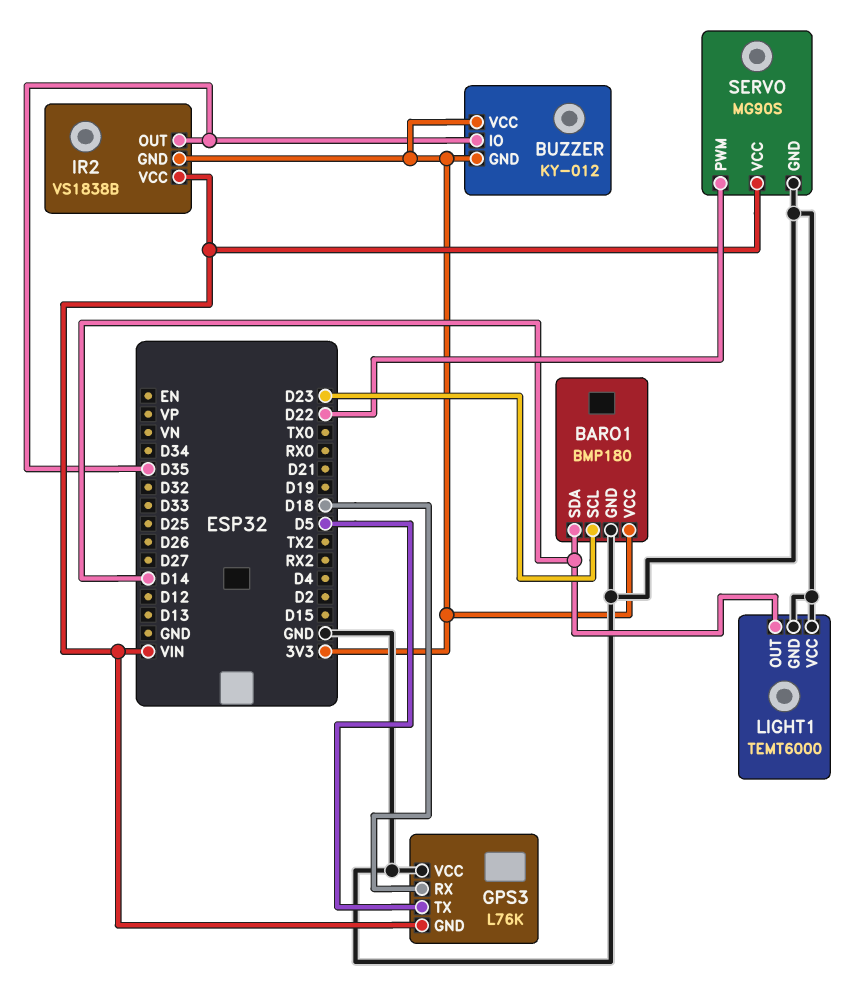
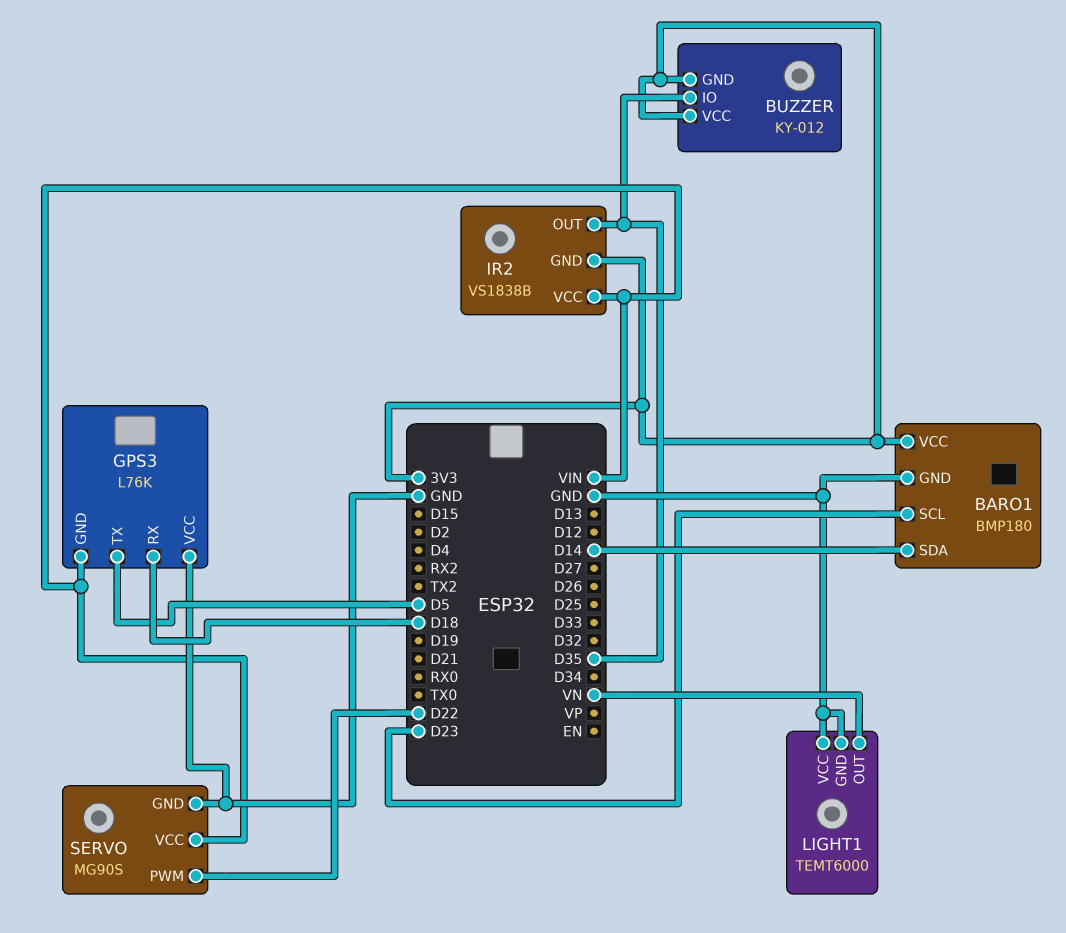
LIGHT1 pin OUT: D14 -> VN

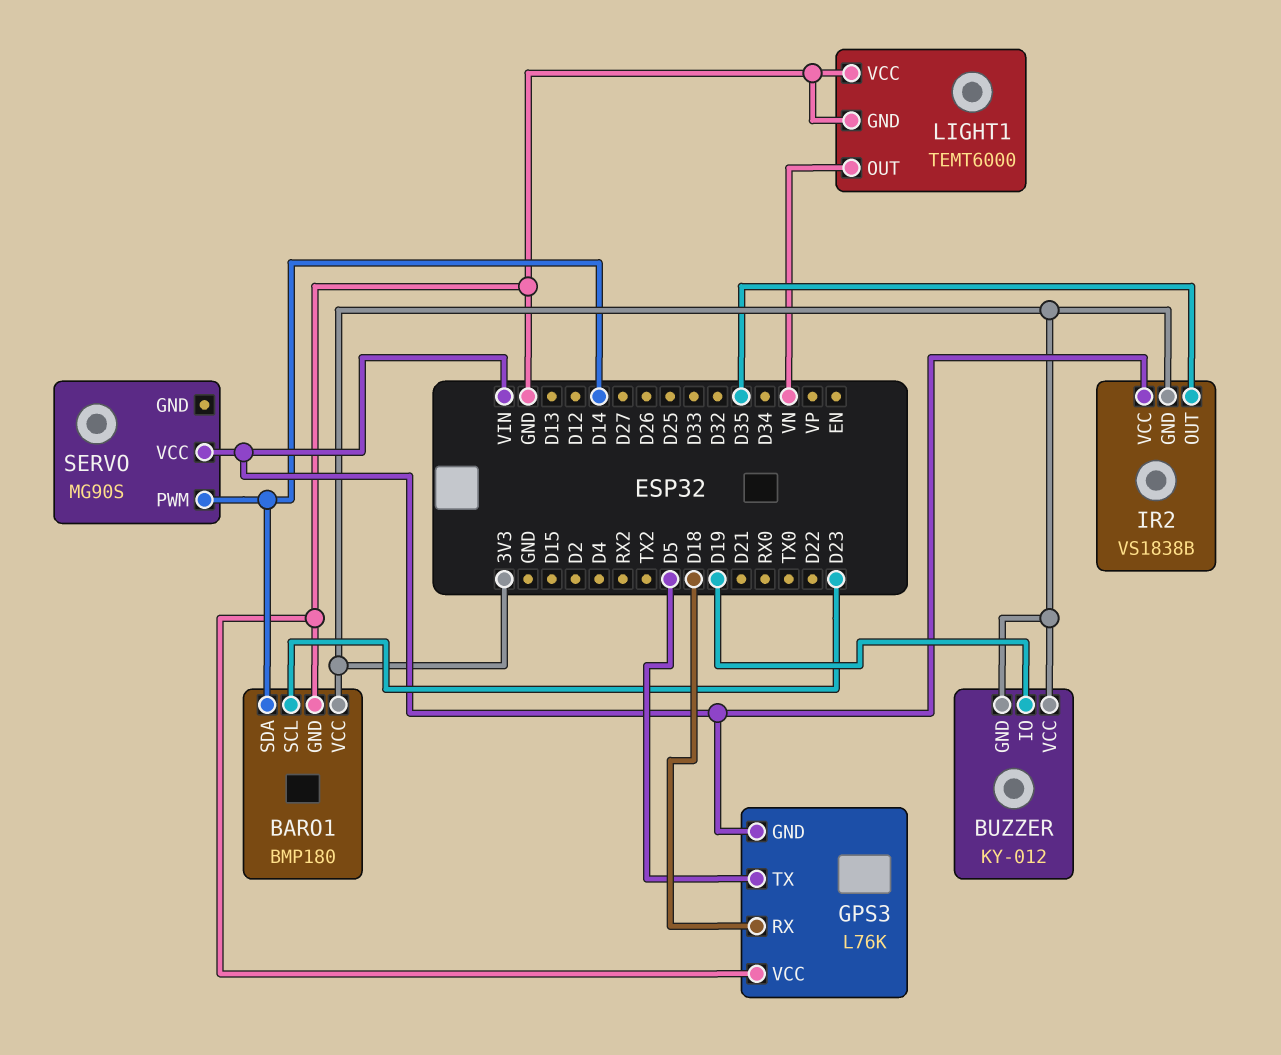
BUZZER pin IO: D35 -> D19
SERVO pin GND: GND -> none
SERVO pin PWM: D22 -> D14

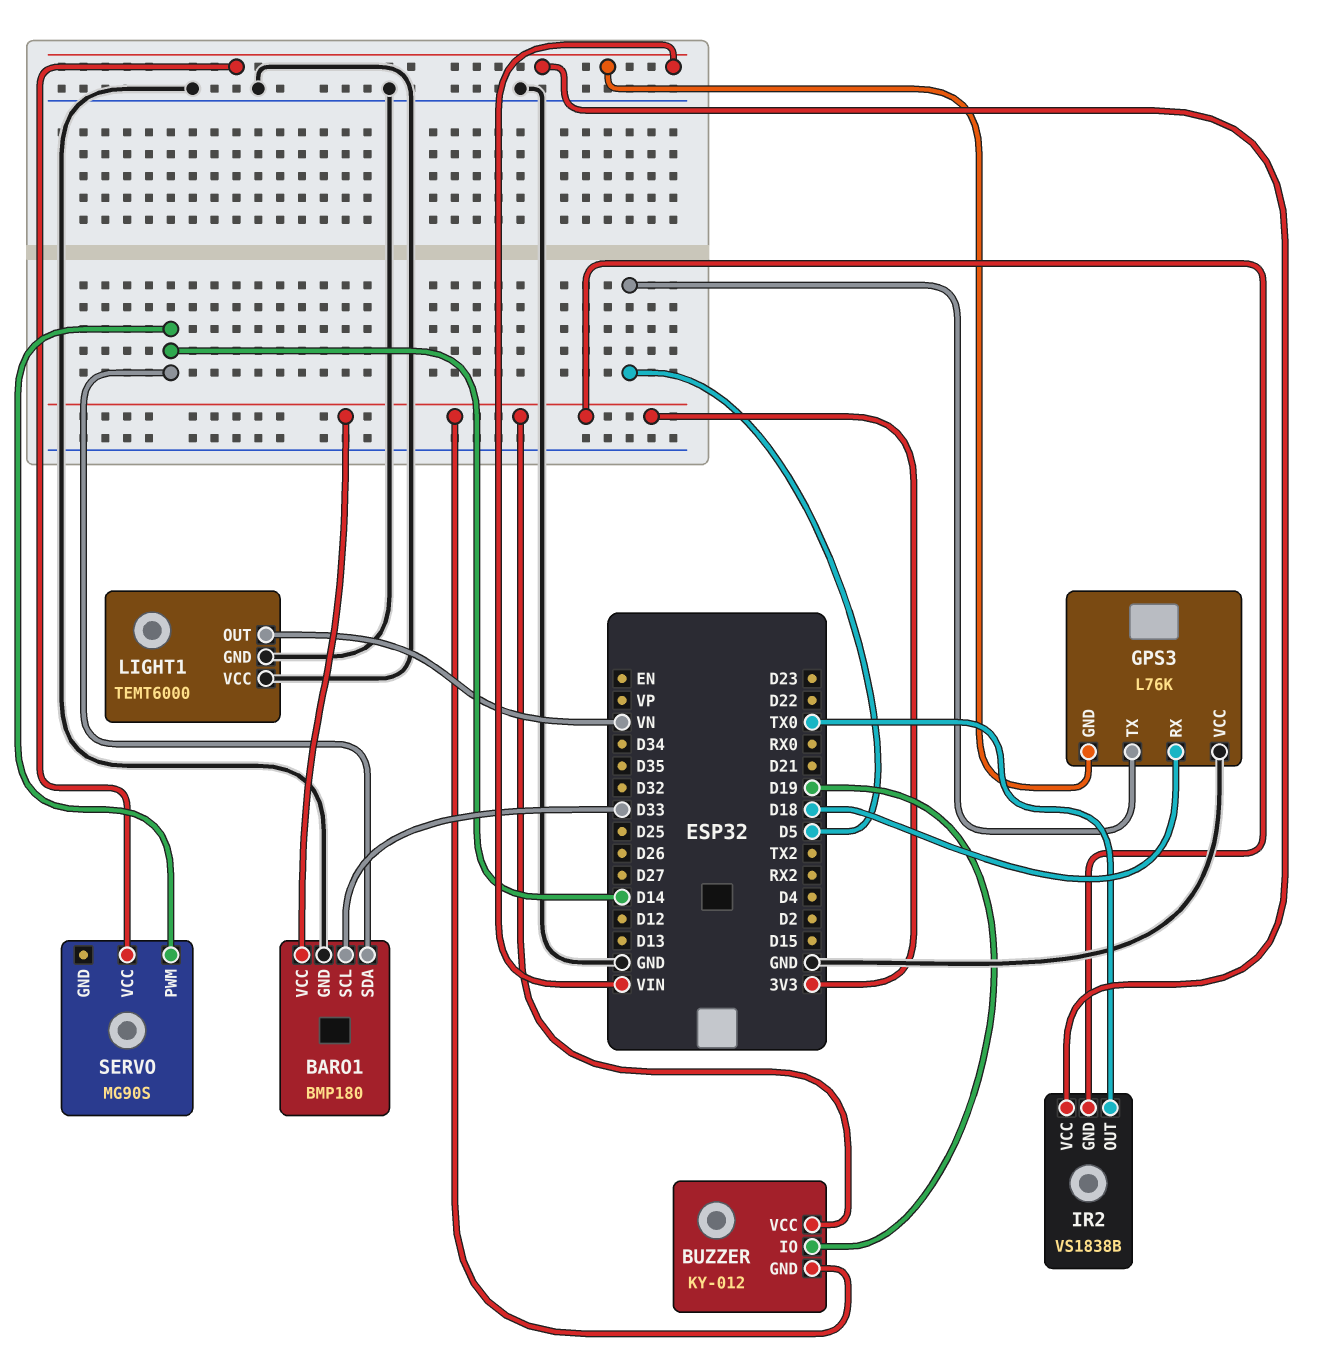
BARO1 pin SCL: D23 -> D33
IR2 pin OUT: D35 -> TX0

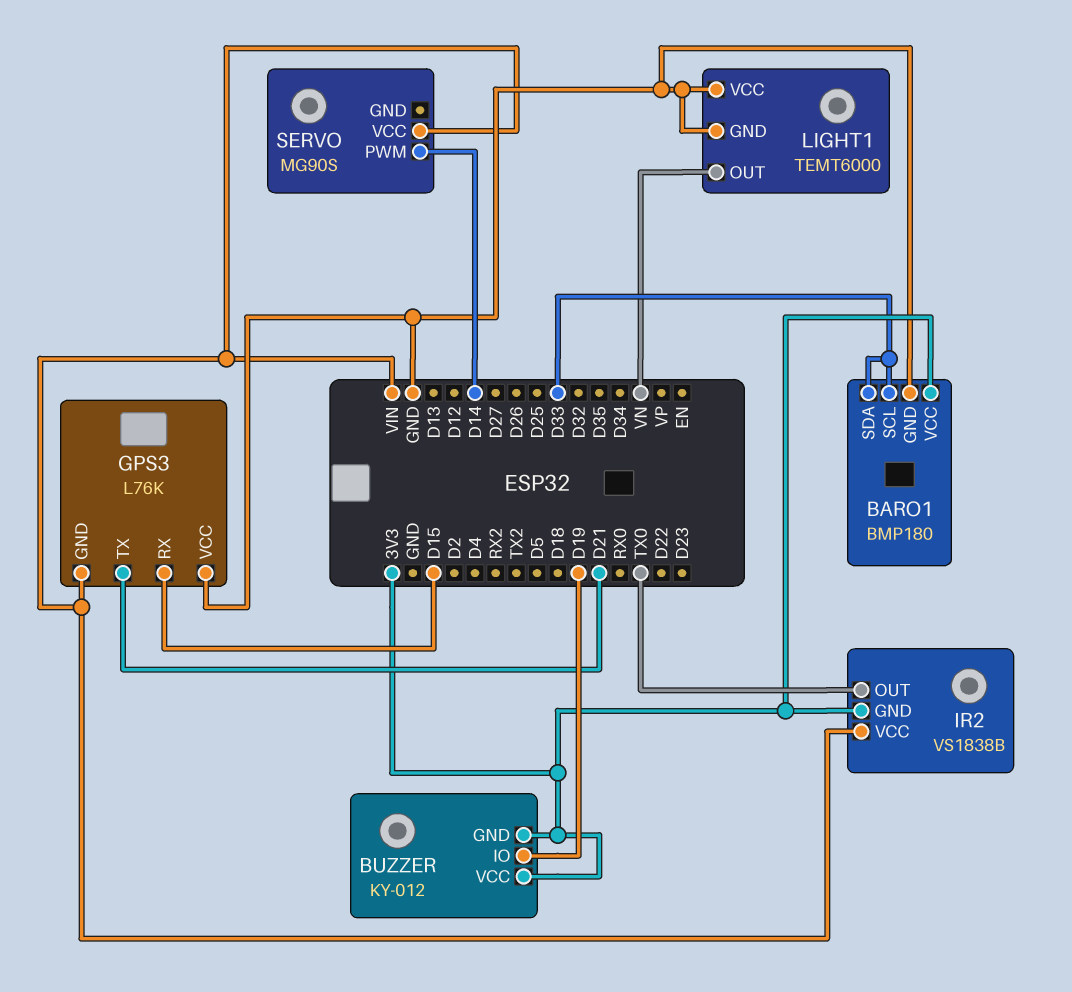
BARO1 pin SDA: D14 -> D33
GPS3 pin RX: D18 -> D15
GPS3 pin TX: D5 -> D21

